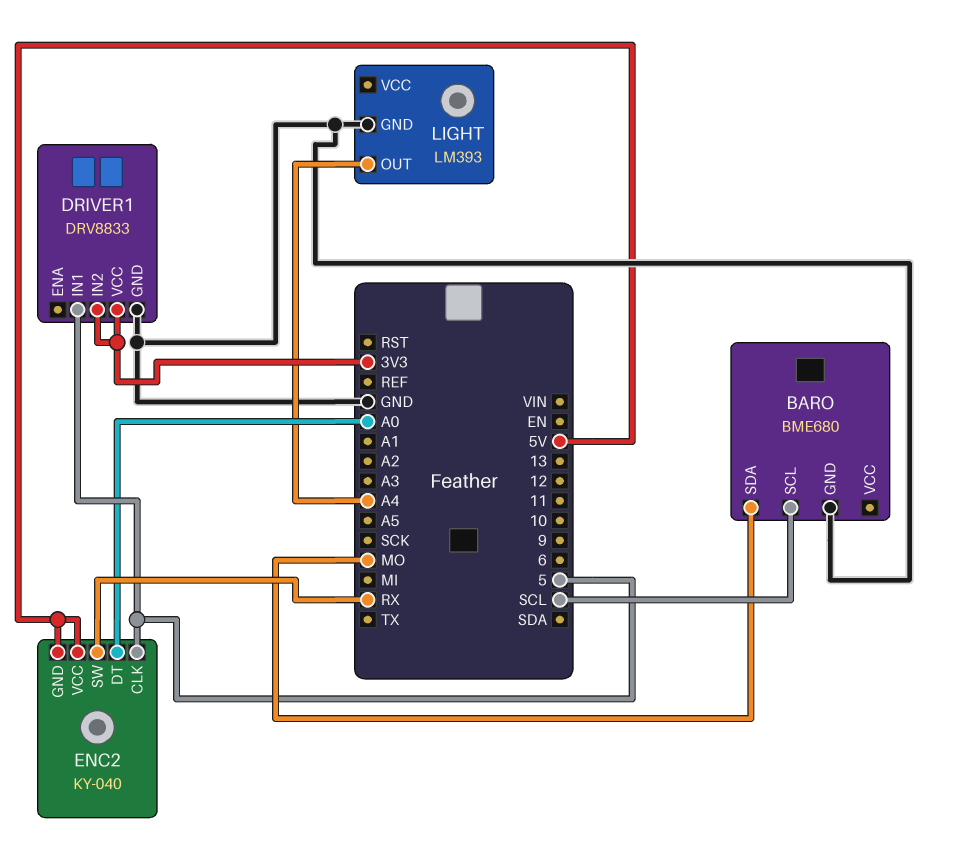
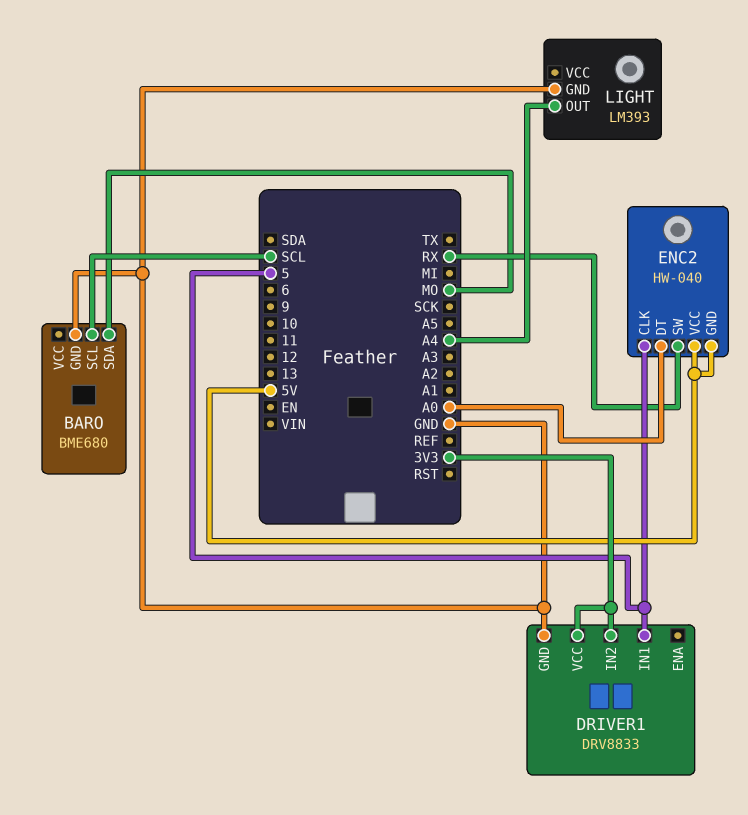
ENC2: KY-040 -> HW-040

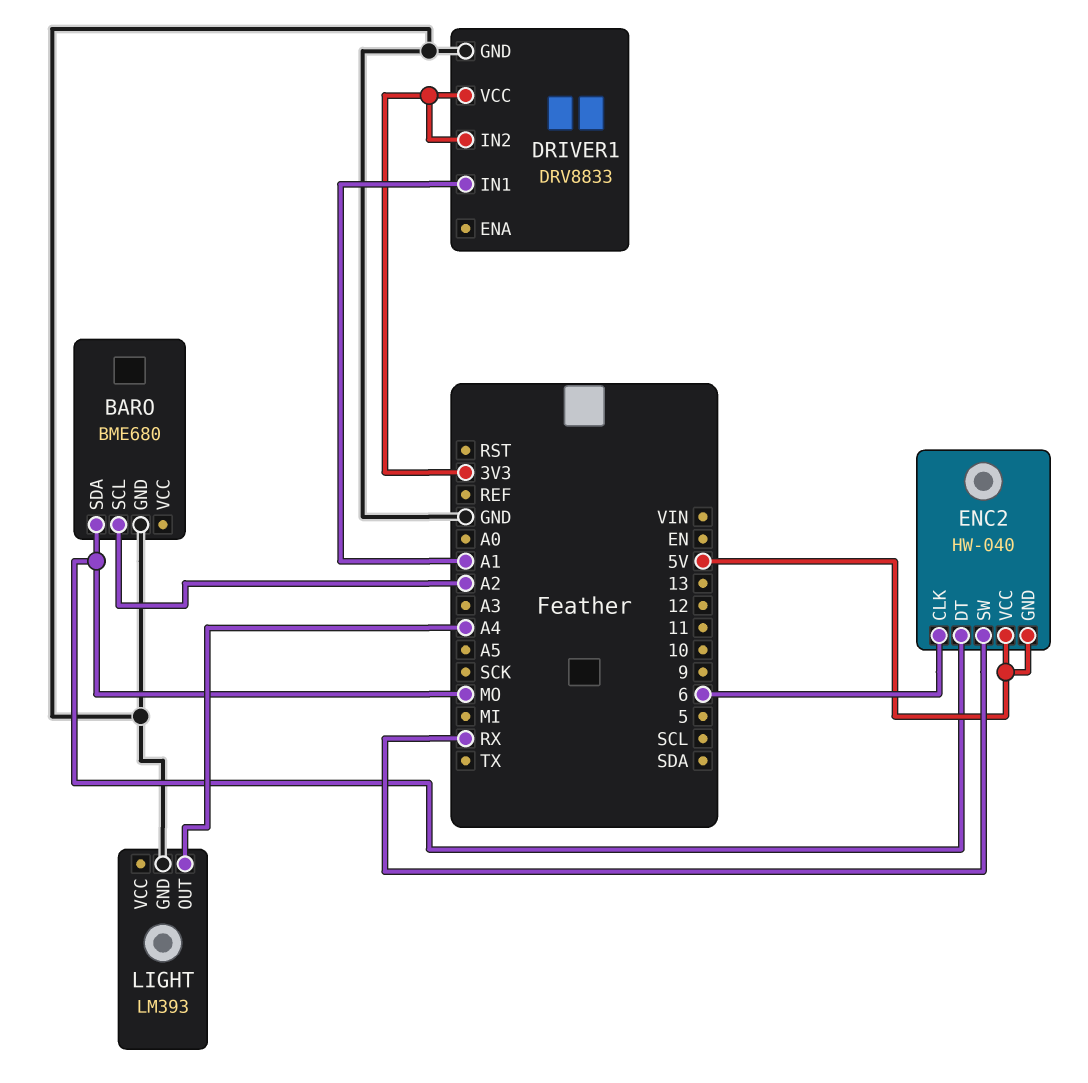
BARO pin SCL: SCL -> A2
DRIVER1 pin IN1: 5 -> A1
ENC2 pin CLK: 5 -> 6
ENC2 pin DT: A0 -> MO

